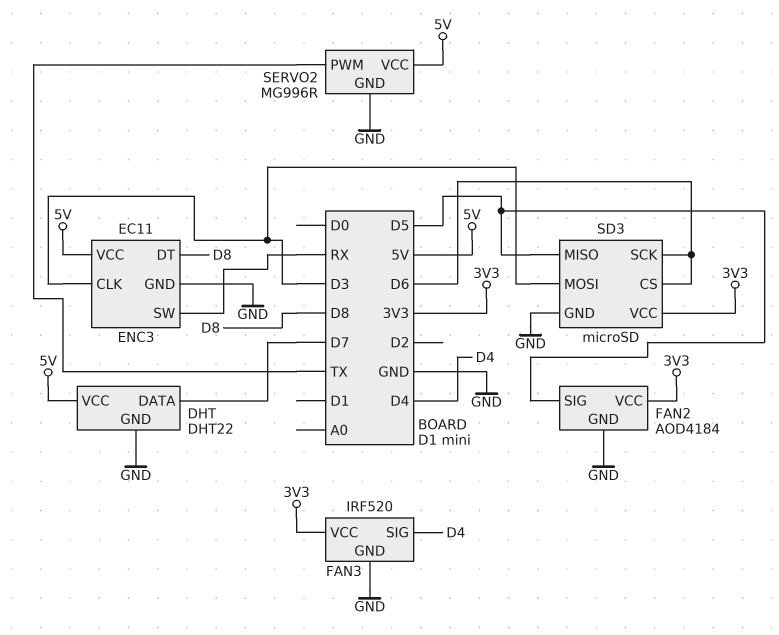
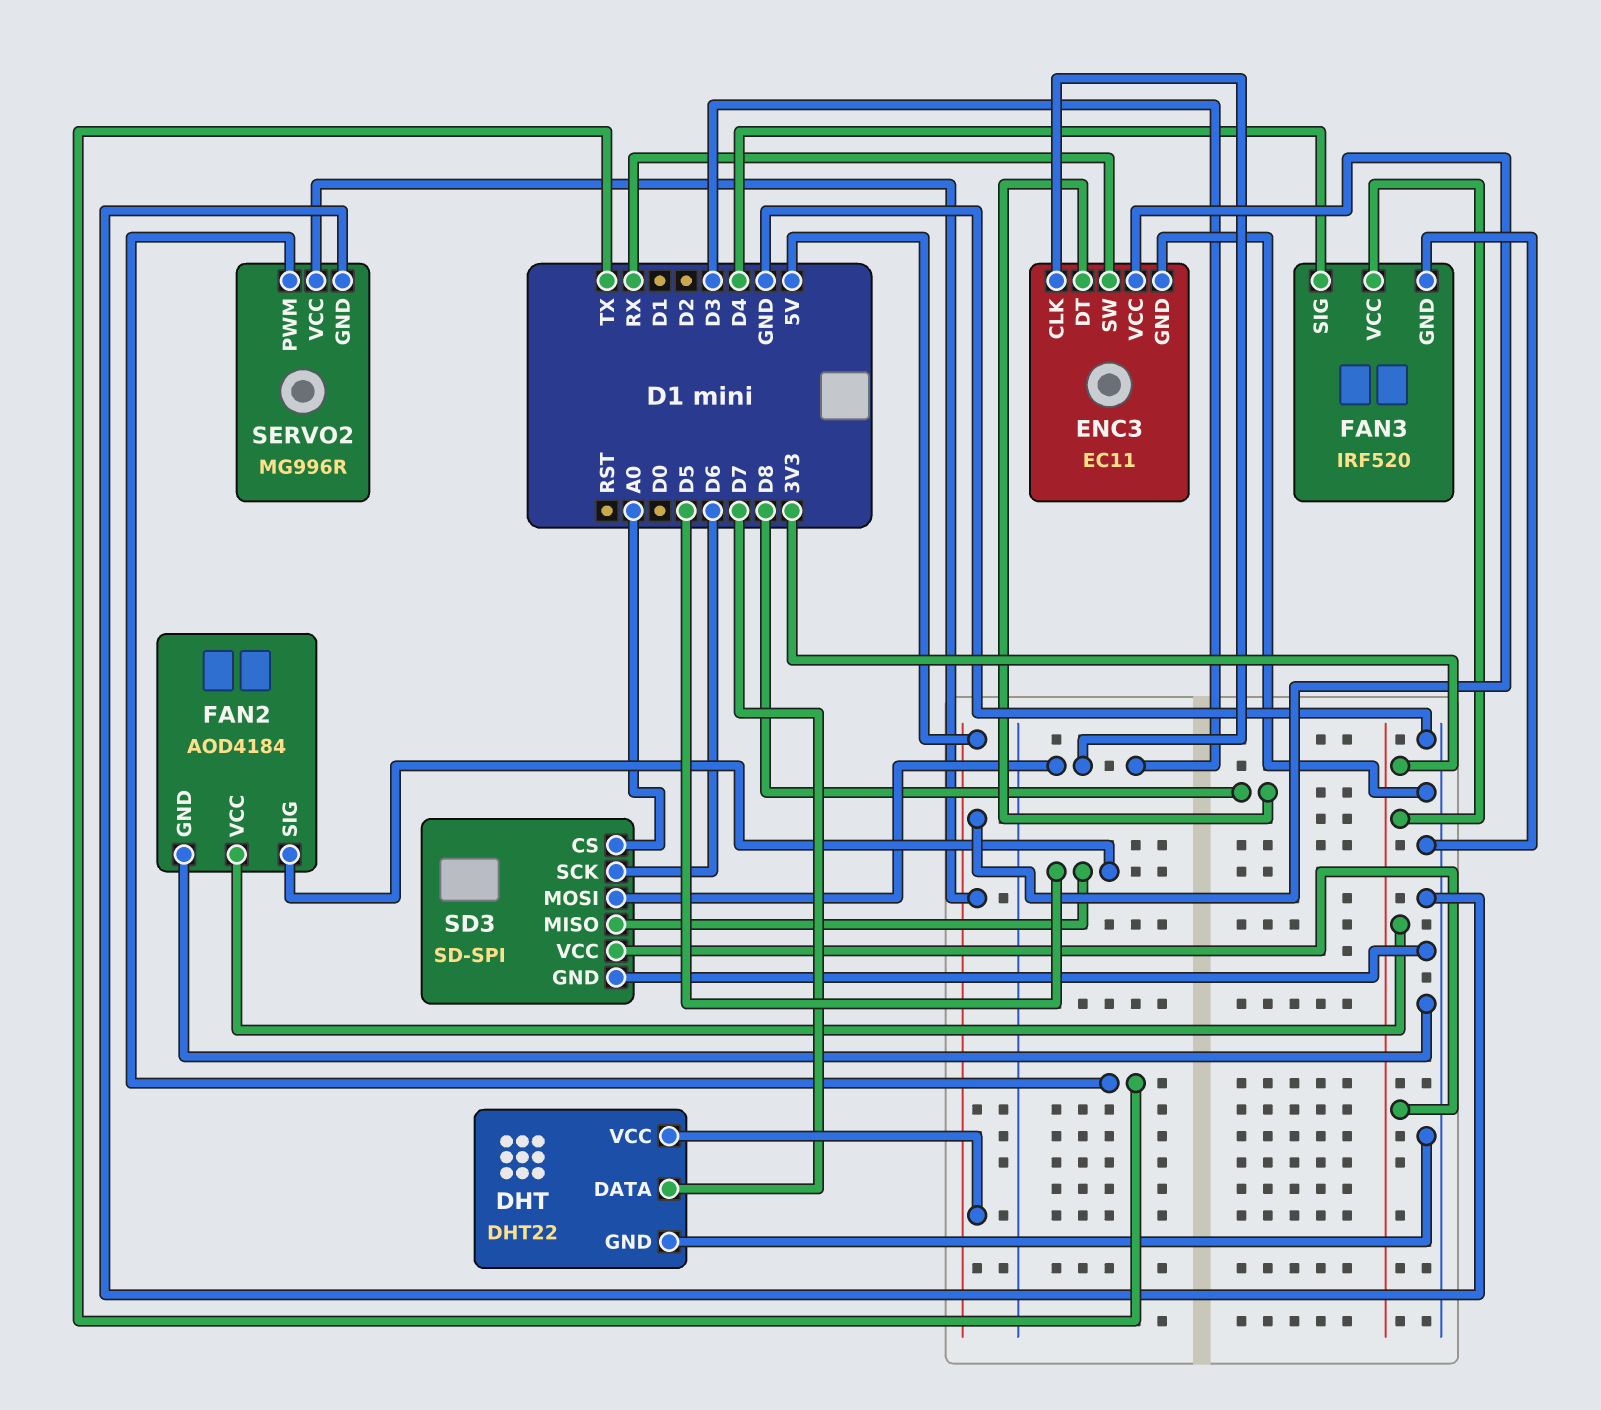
SD3: microSD -> SD-SPI
SD3 pin CS: D6 -> A0

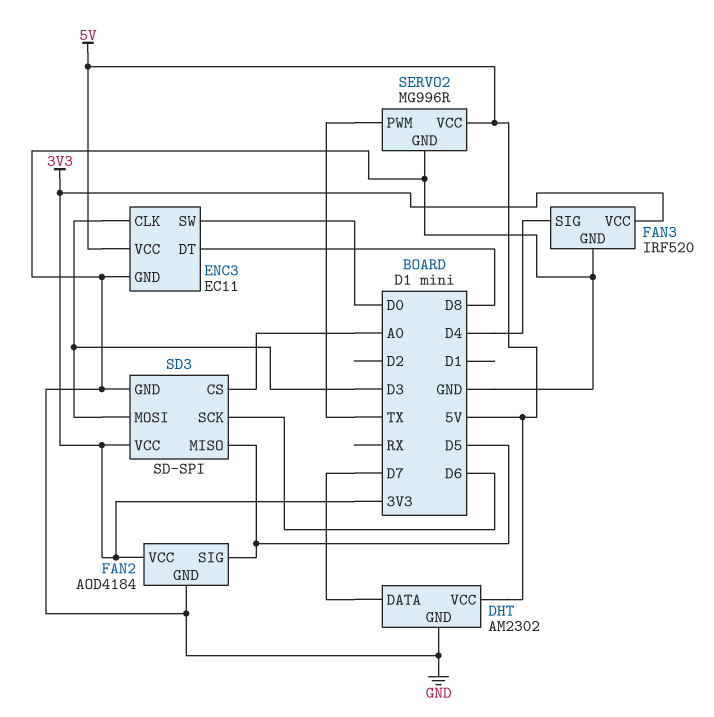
DHT: DHT22 -> AM2302
ENC3 pin SW: RX -> D0

